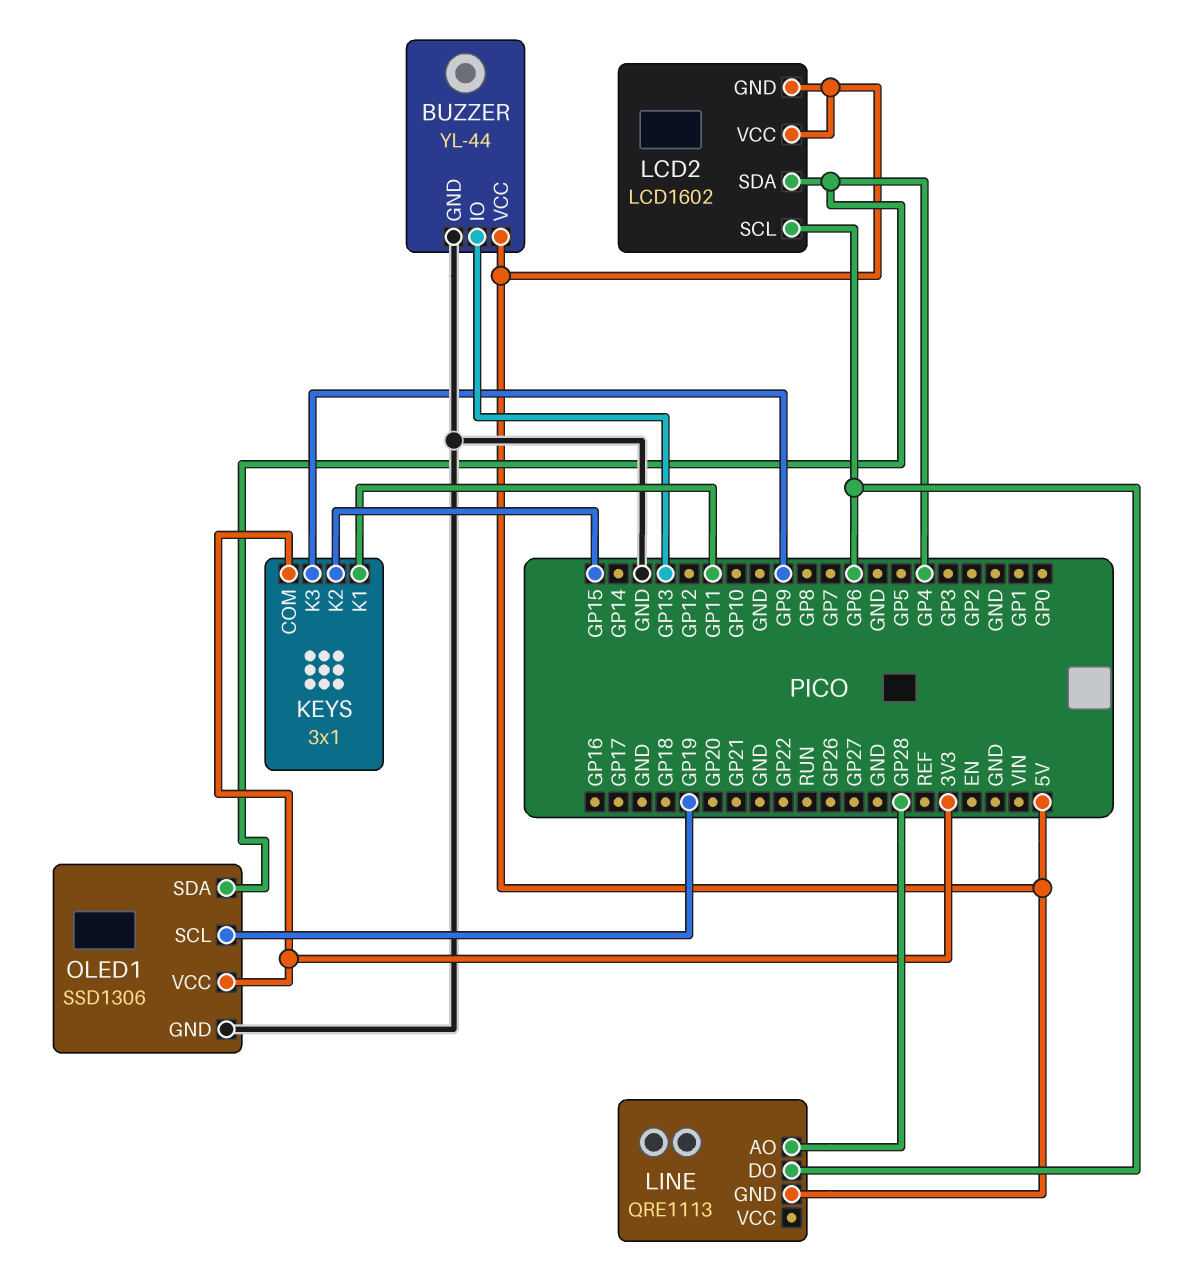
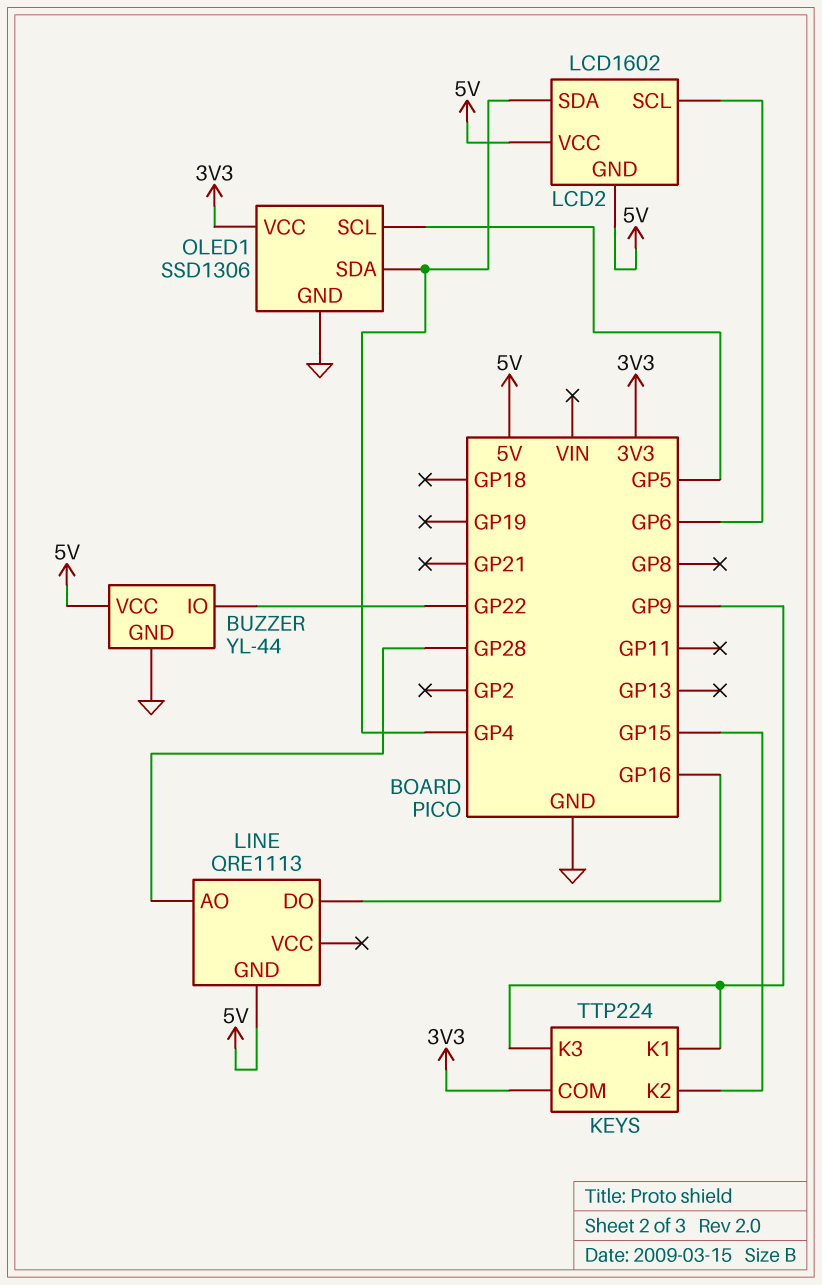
BUZZER pin IO: GP13 -> GP22
KEYS: 3x1 -> TTP224
KEYS pin K1: GP11 -> GP9
LINE pin DO: GP6 -> GP16
OLED1 pin SCL: GP19 -> GP5

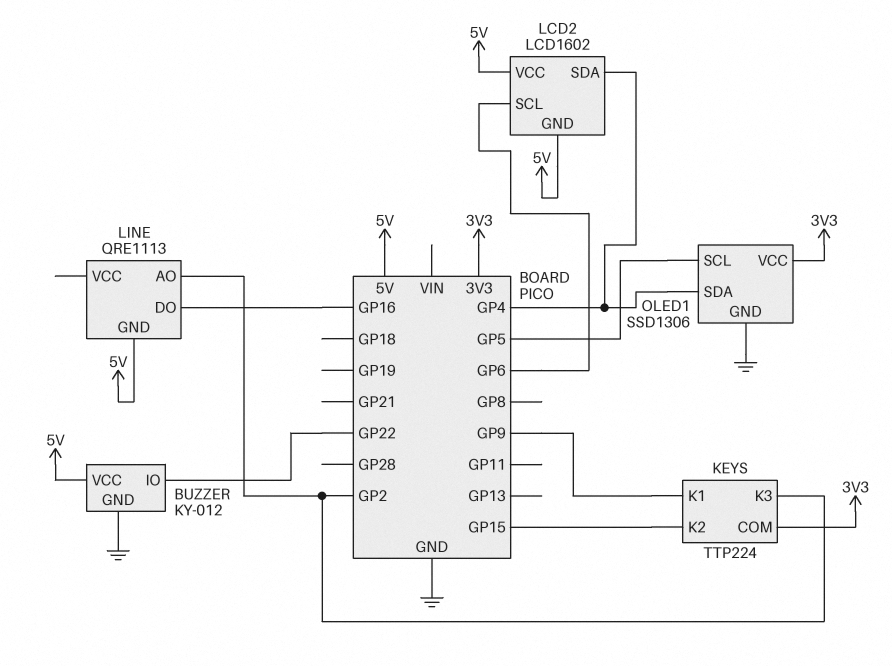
BUZZER: YL-44 -> KY-012
KEYS pin K3: GP9 -> GP2
LINE pin AO: GP28 -> GP2

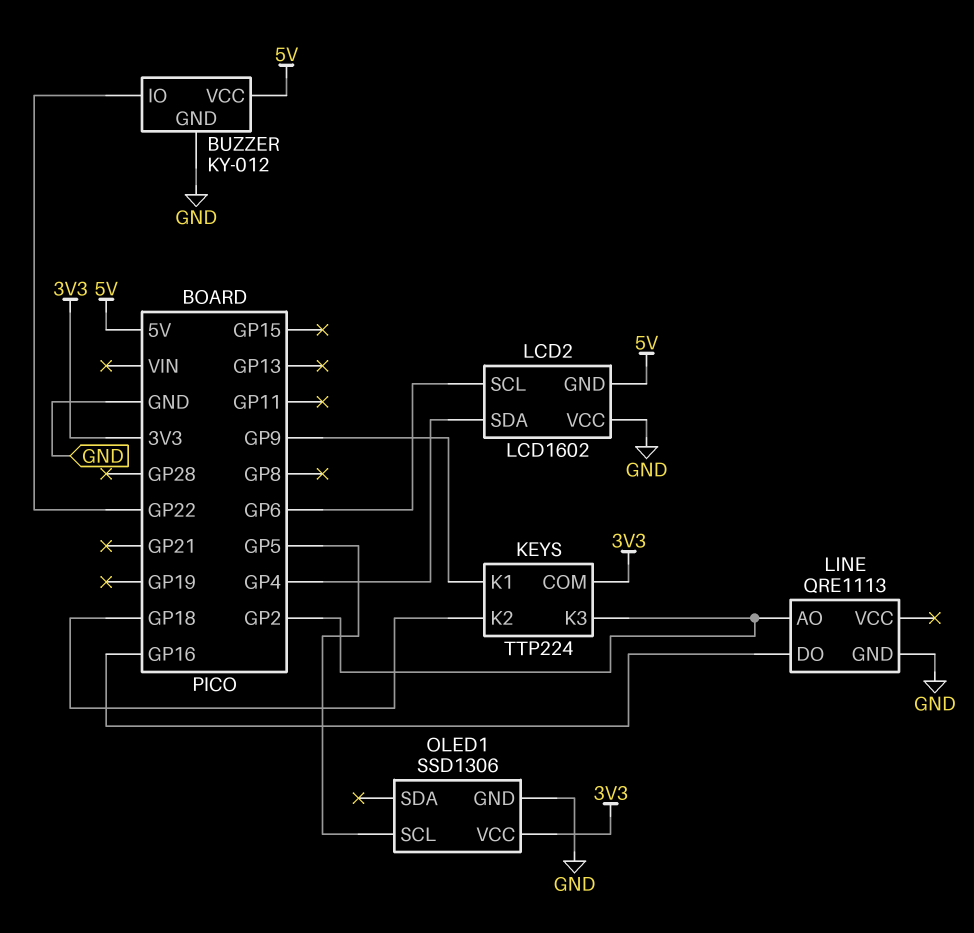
KEYS pin K2: GP15 -> GP18
LCD2 pin VCC: 5V -> GND
LINE pin GND: 5V -> GND
OLED1 pin SDA: GP4 -> none

